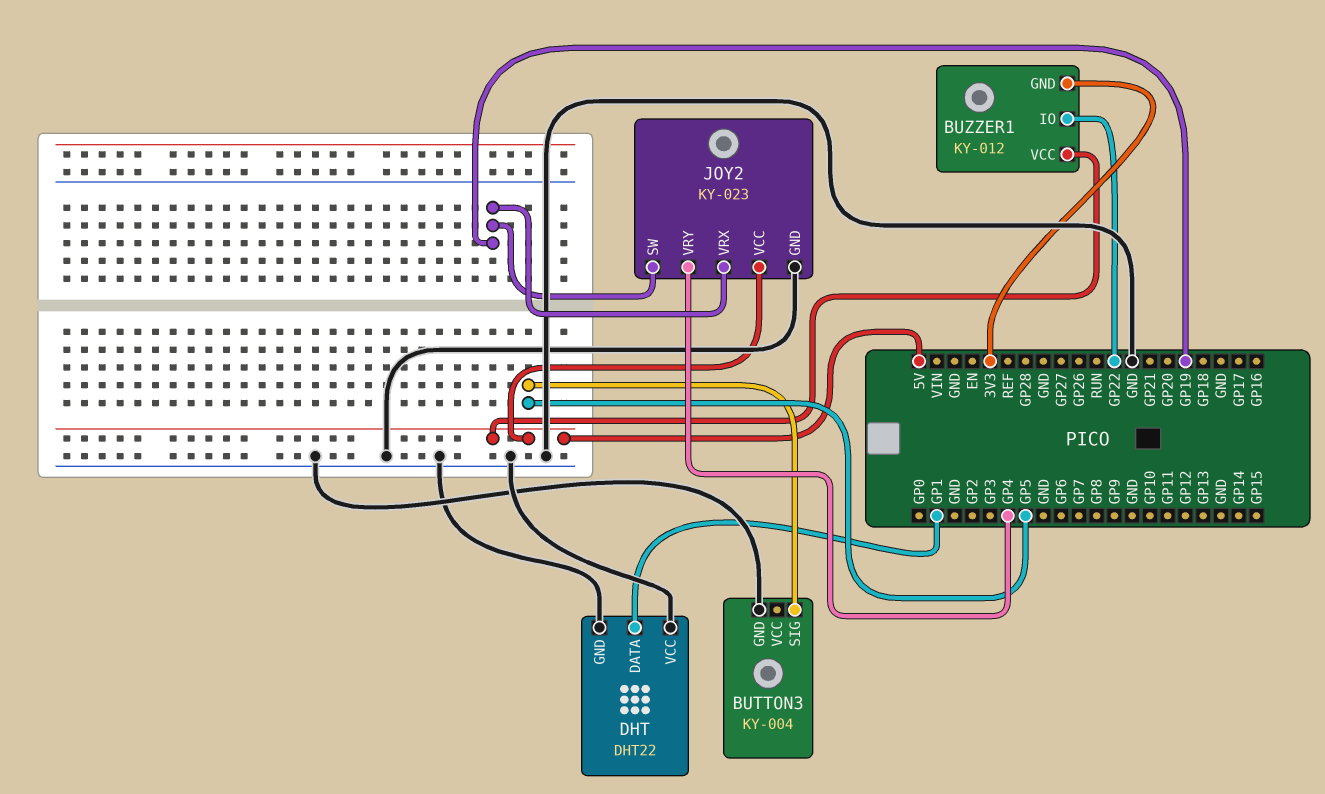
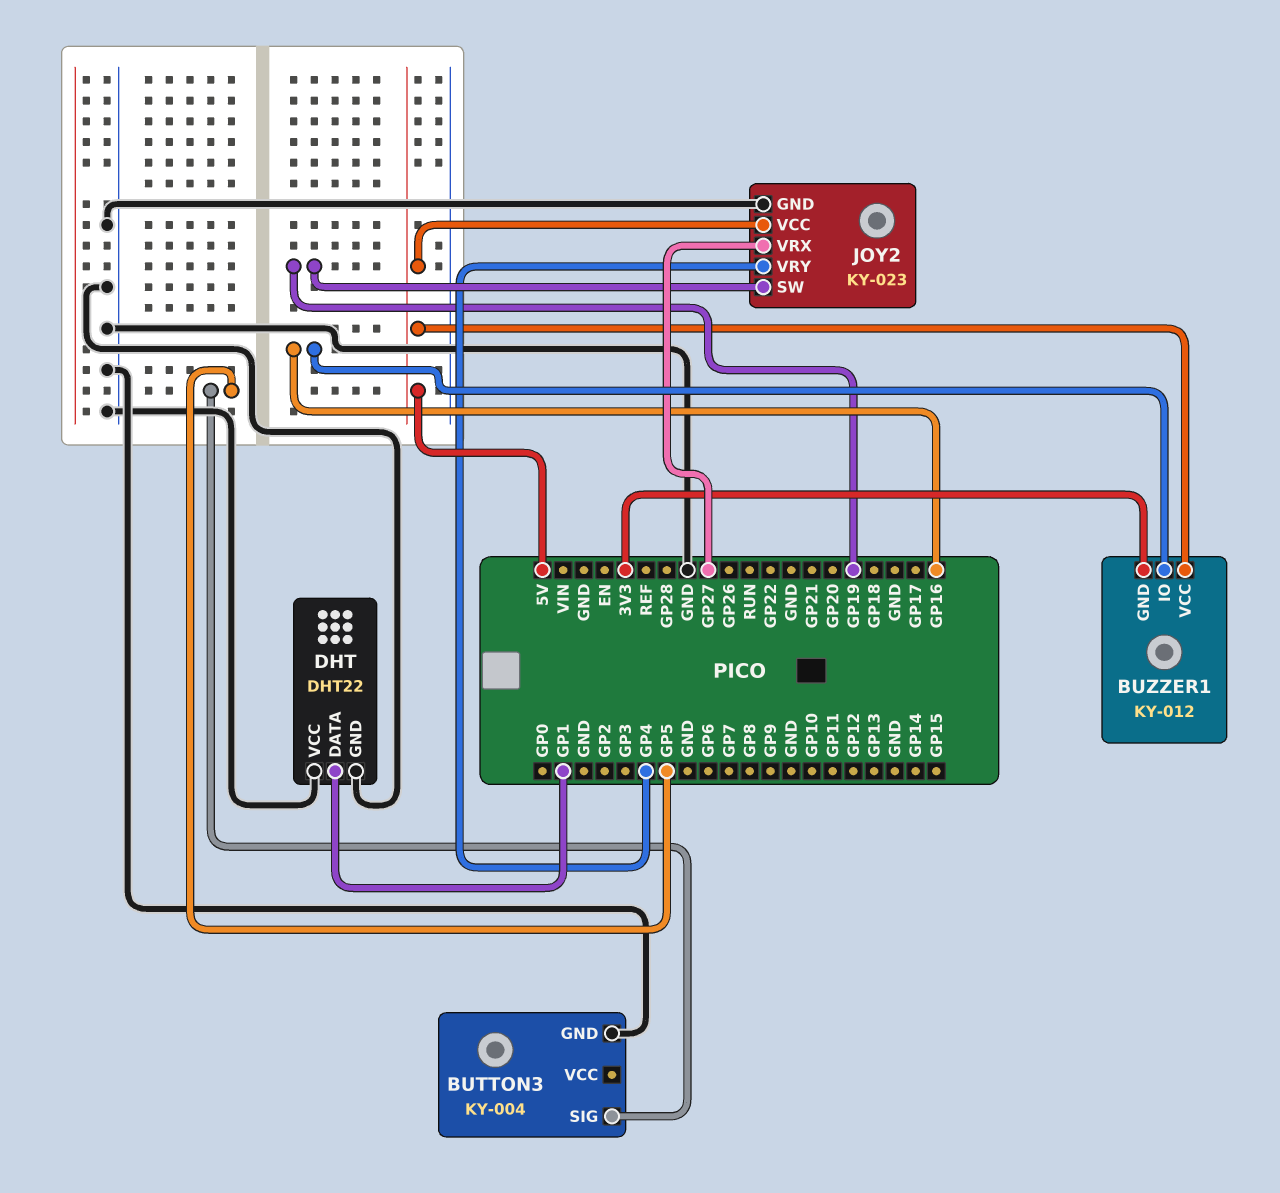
BUZZER1 pin IO: GP22 -> GP16
JOY2 pin VRX: GP19 -> GP27

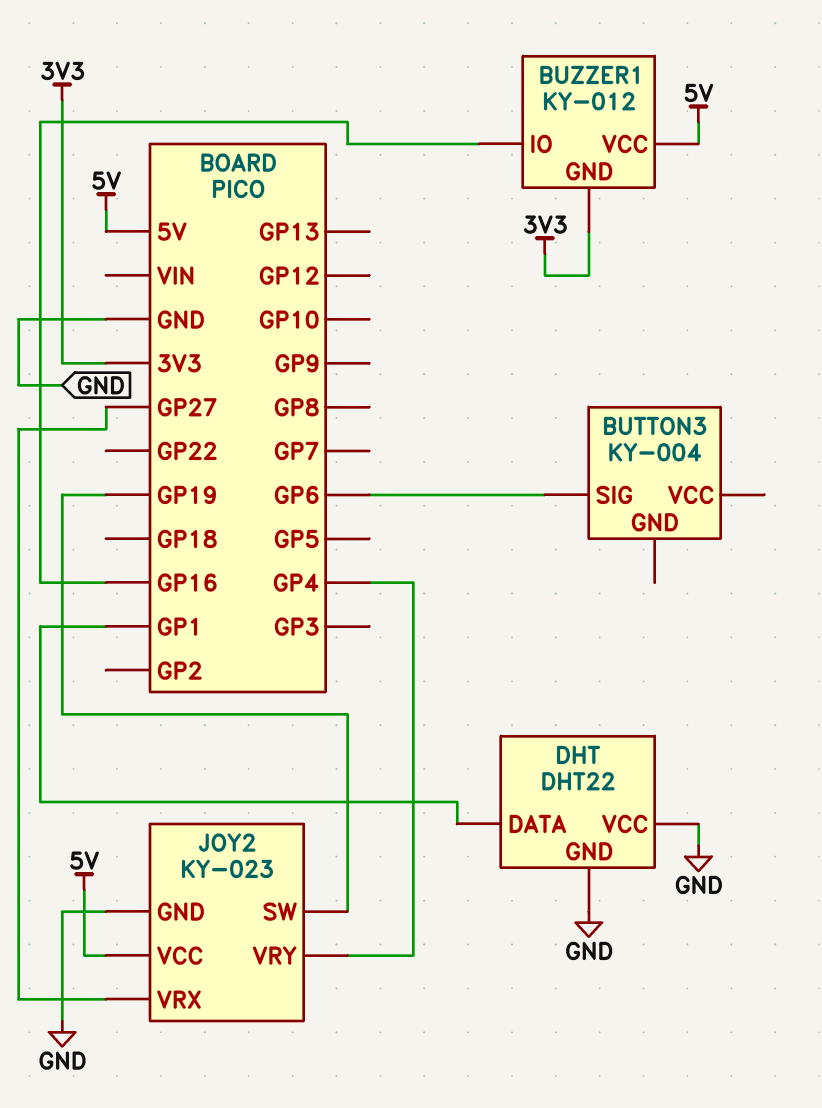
BUTTON3 pin GND: GND -> none
BUTTON3 pin SIG: GP5 -> GP6

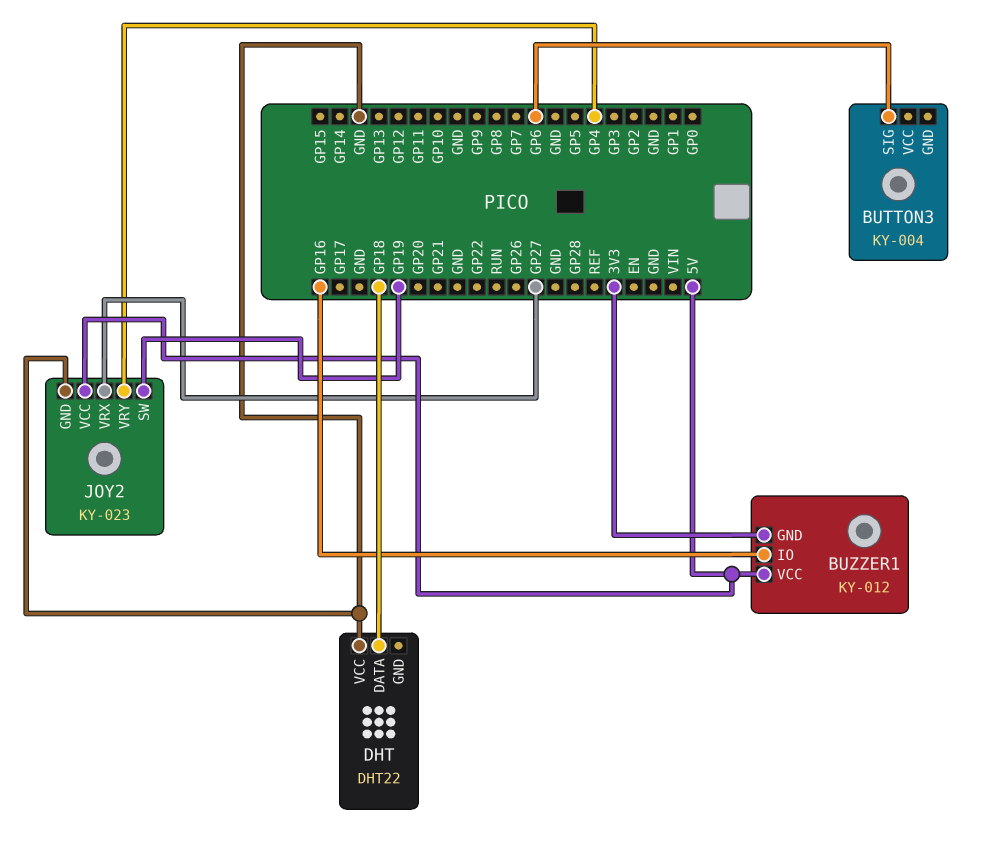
DHT pin DATA: GP1 -> GP18
DHT pin GND: GND -> none

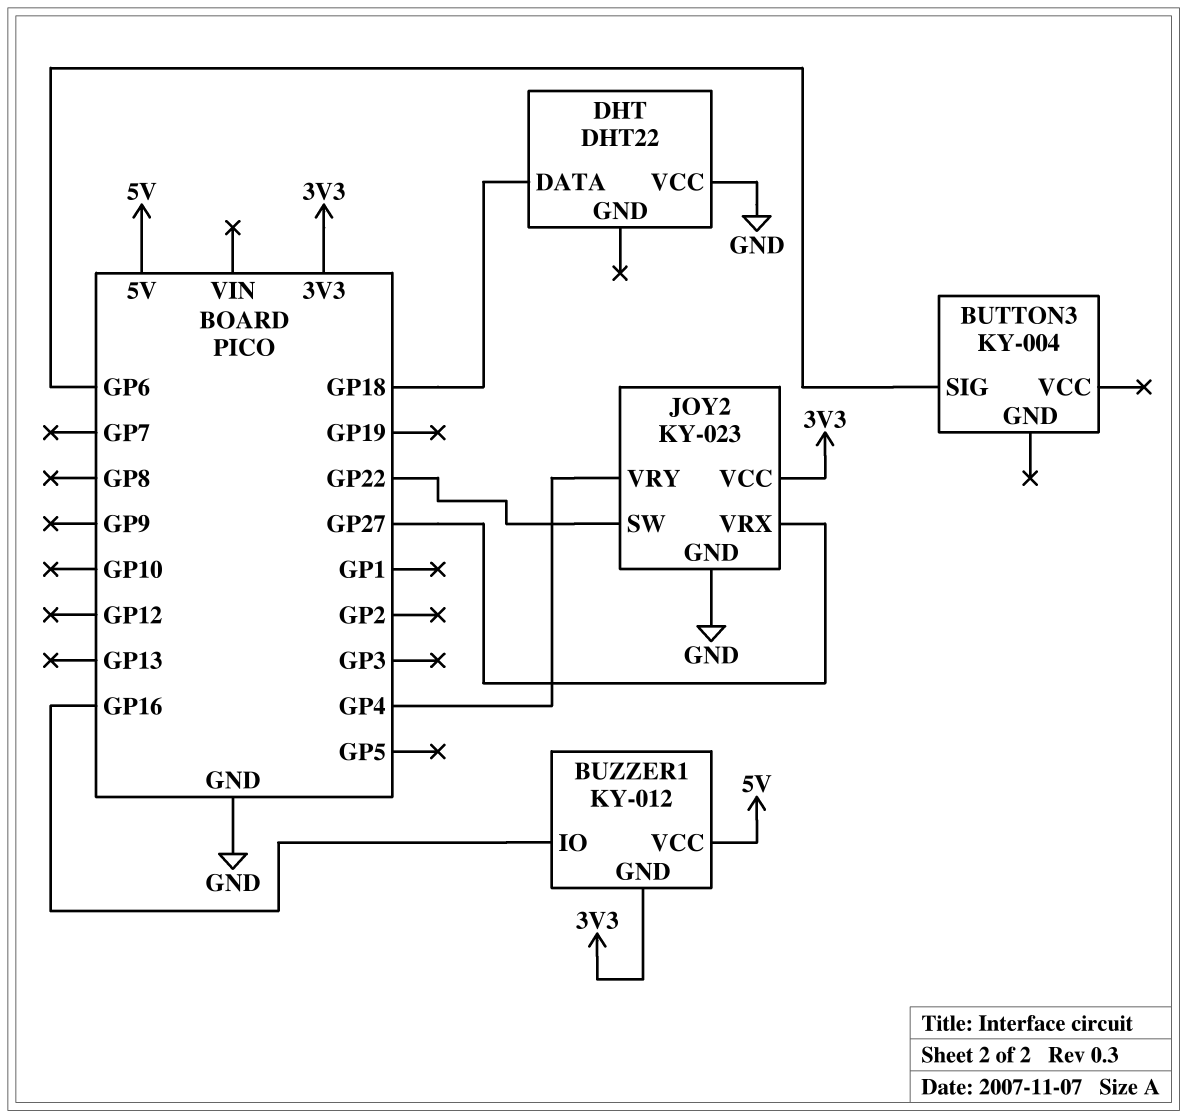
JOY2 pin SW: GP19 -> GP22
JOY2 pin VCC: 5V -> 3V3

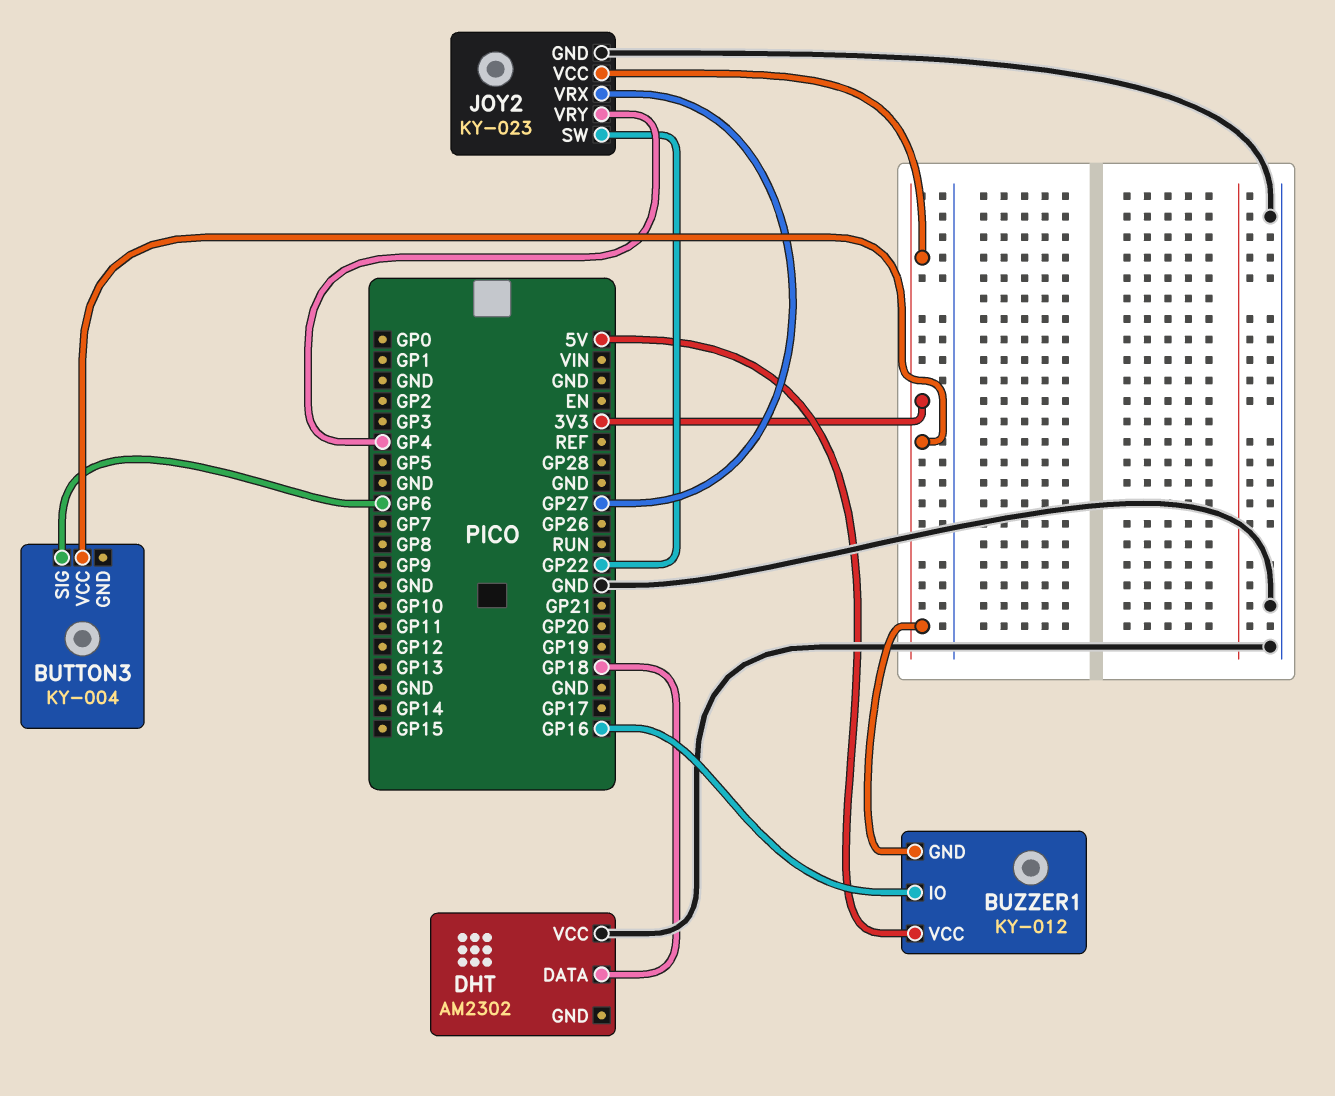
BUTTON3 pin VCC: none -> 3V3
DHT: DHT22 -> AM2302

